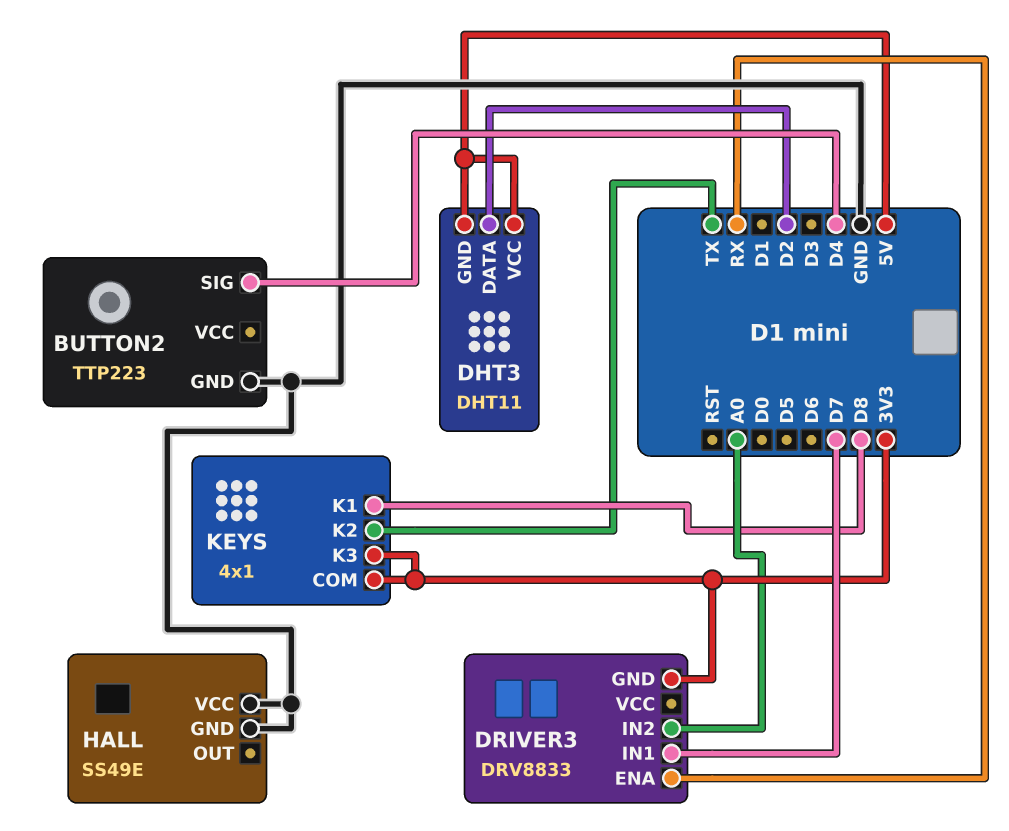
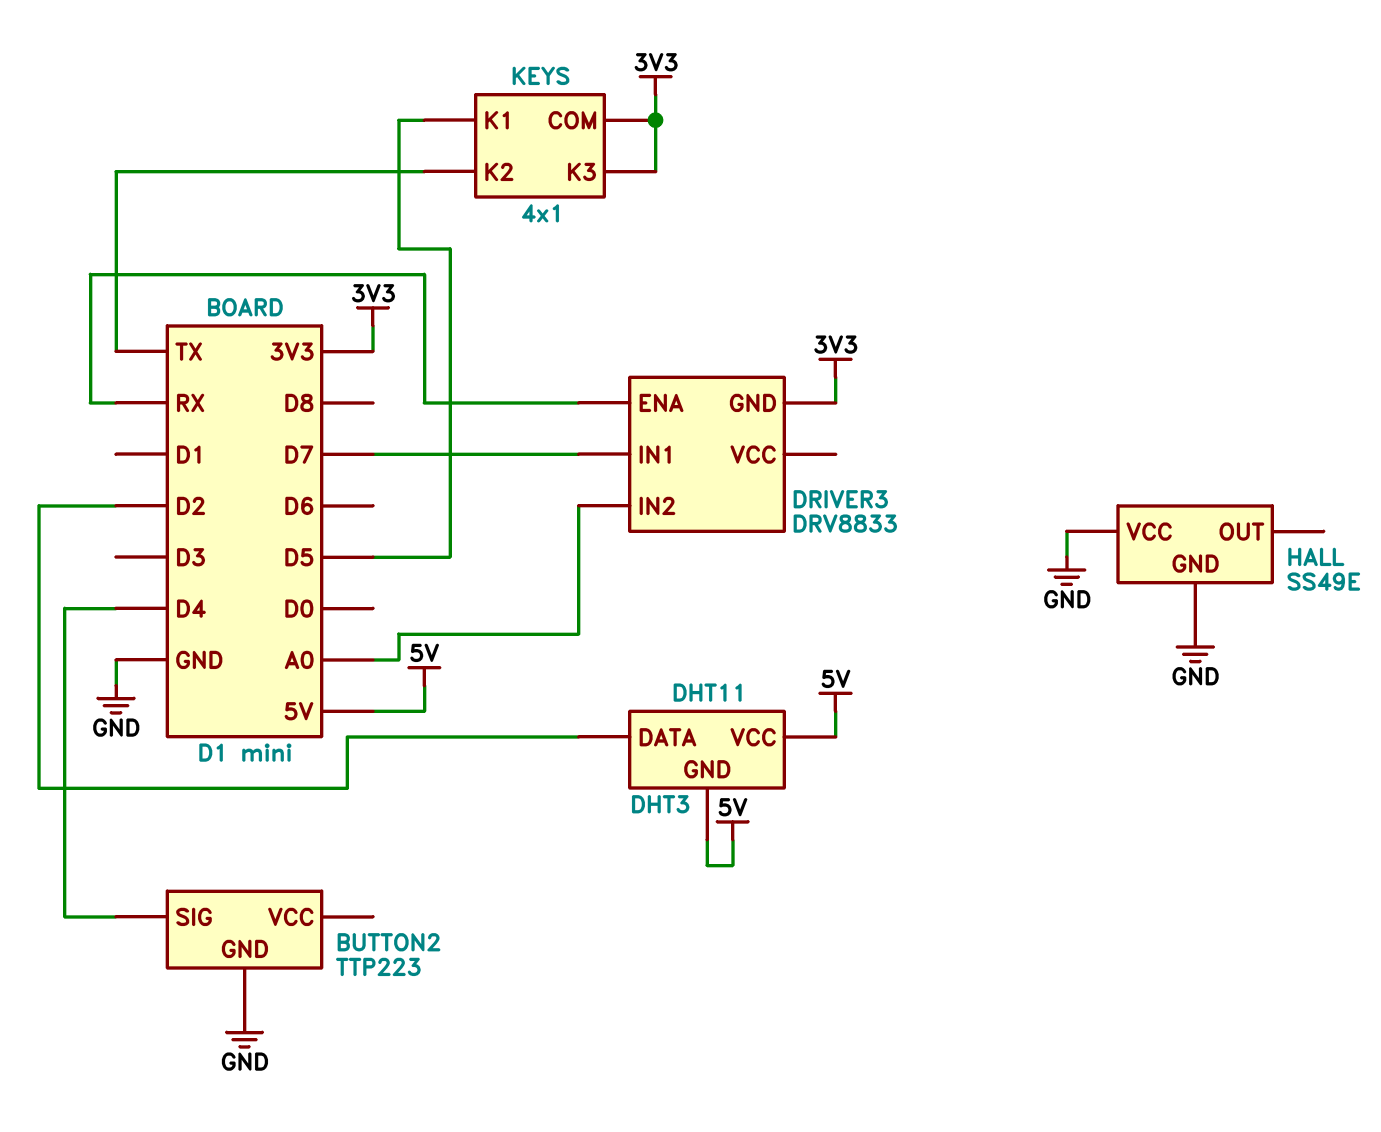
KEYS pin K1: D8 -> D5

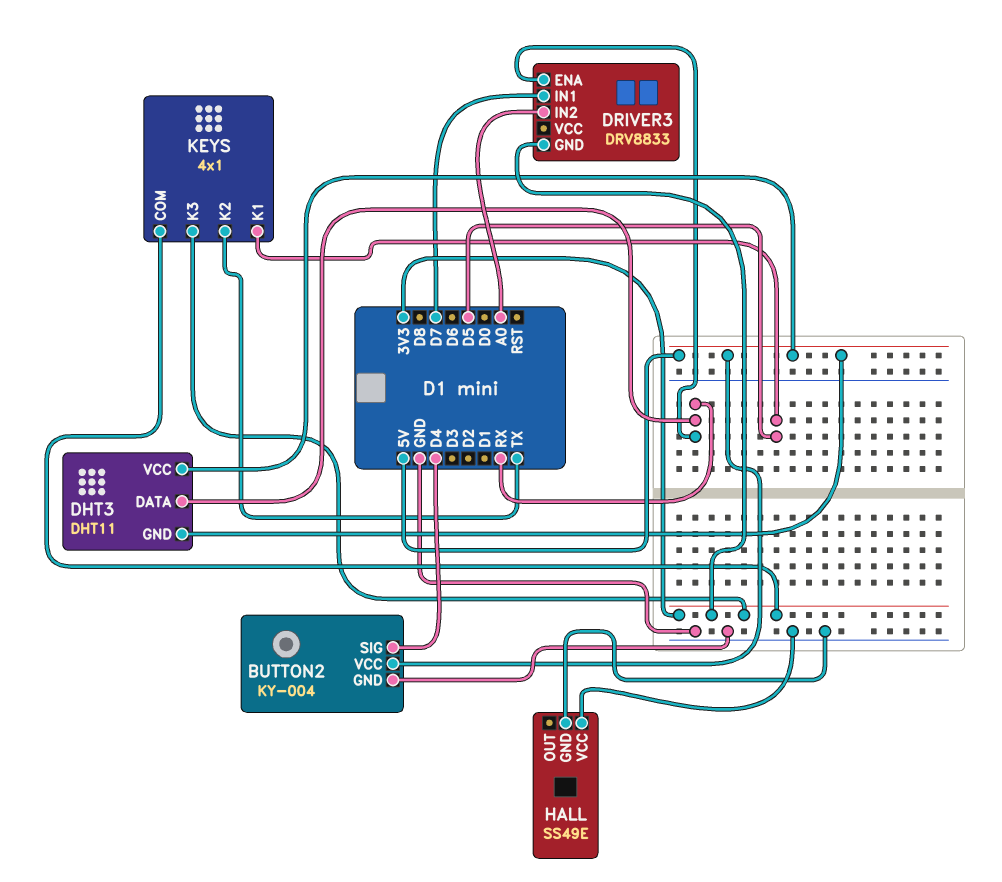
BUTTON2: TTP223 -> KY-004
BUTTON2 pin VCC: none -> 5V
DHT3 pin DATA: D2 -> RX

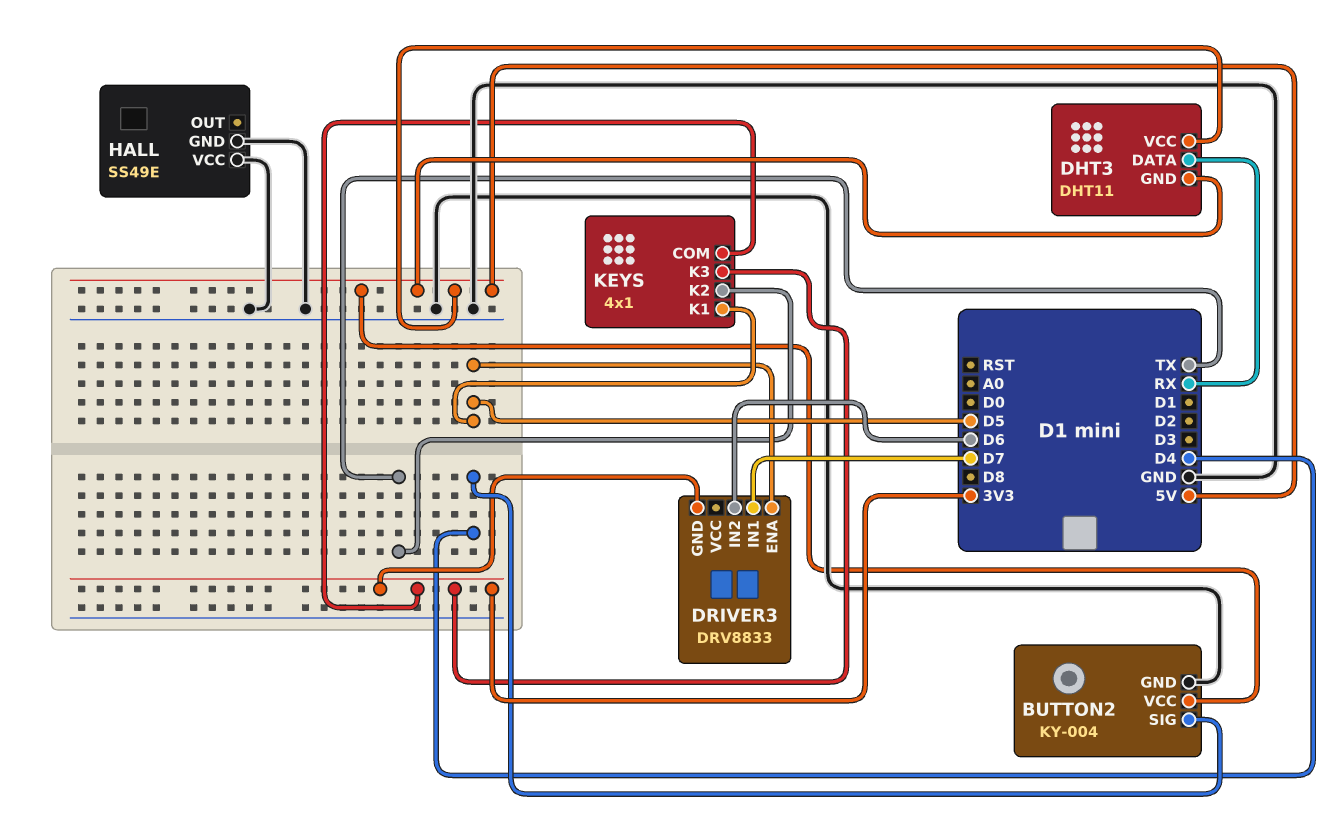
DRIVER3 pin ENA: RX -> D5
DRIVER3 pin IN2: A0 -> D6

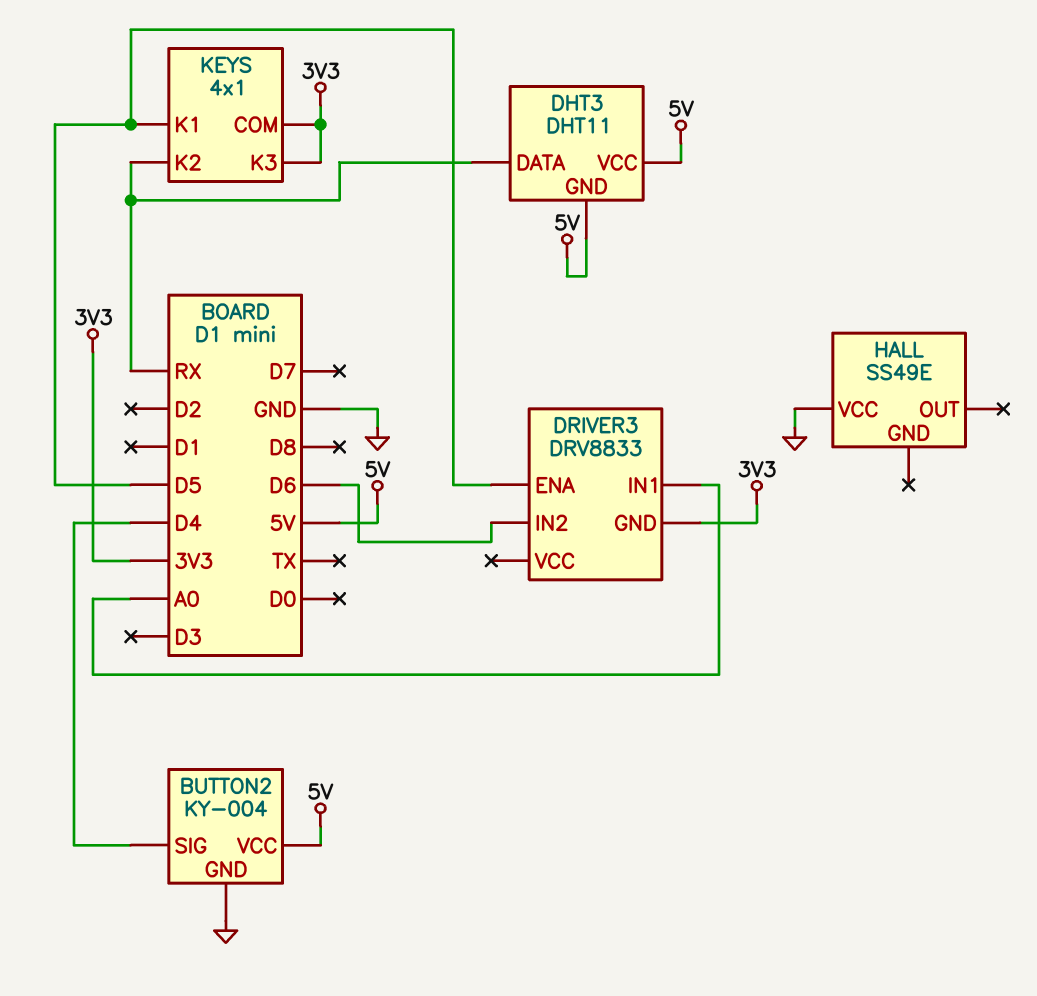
DRIVER3 pin IN1: D7 -> A0
HALL pin GND: GND -> none
KEYS pin K2: TX -> RX

